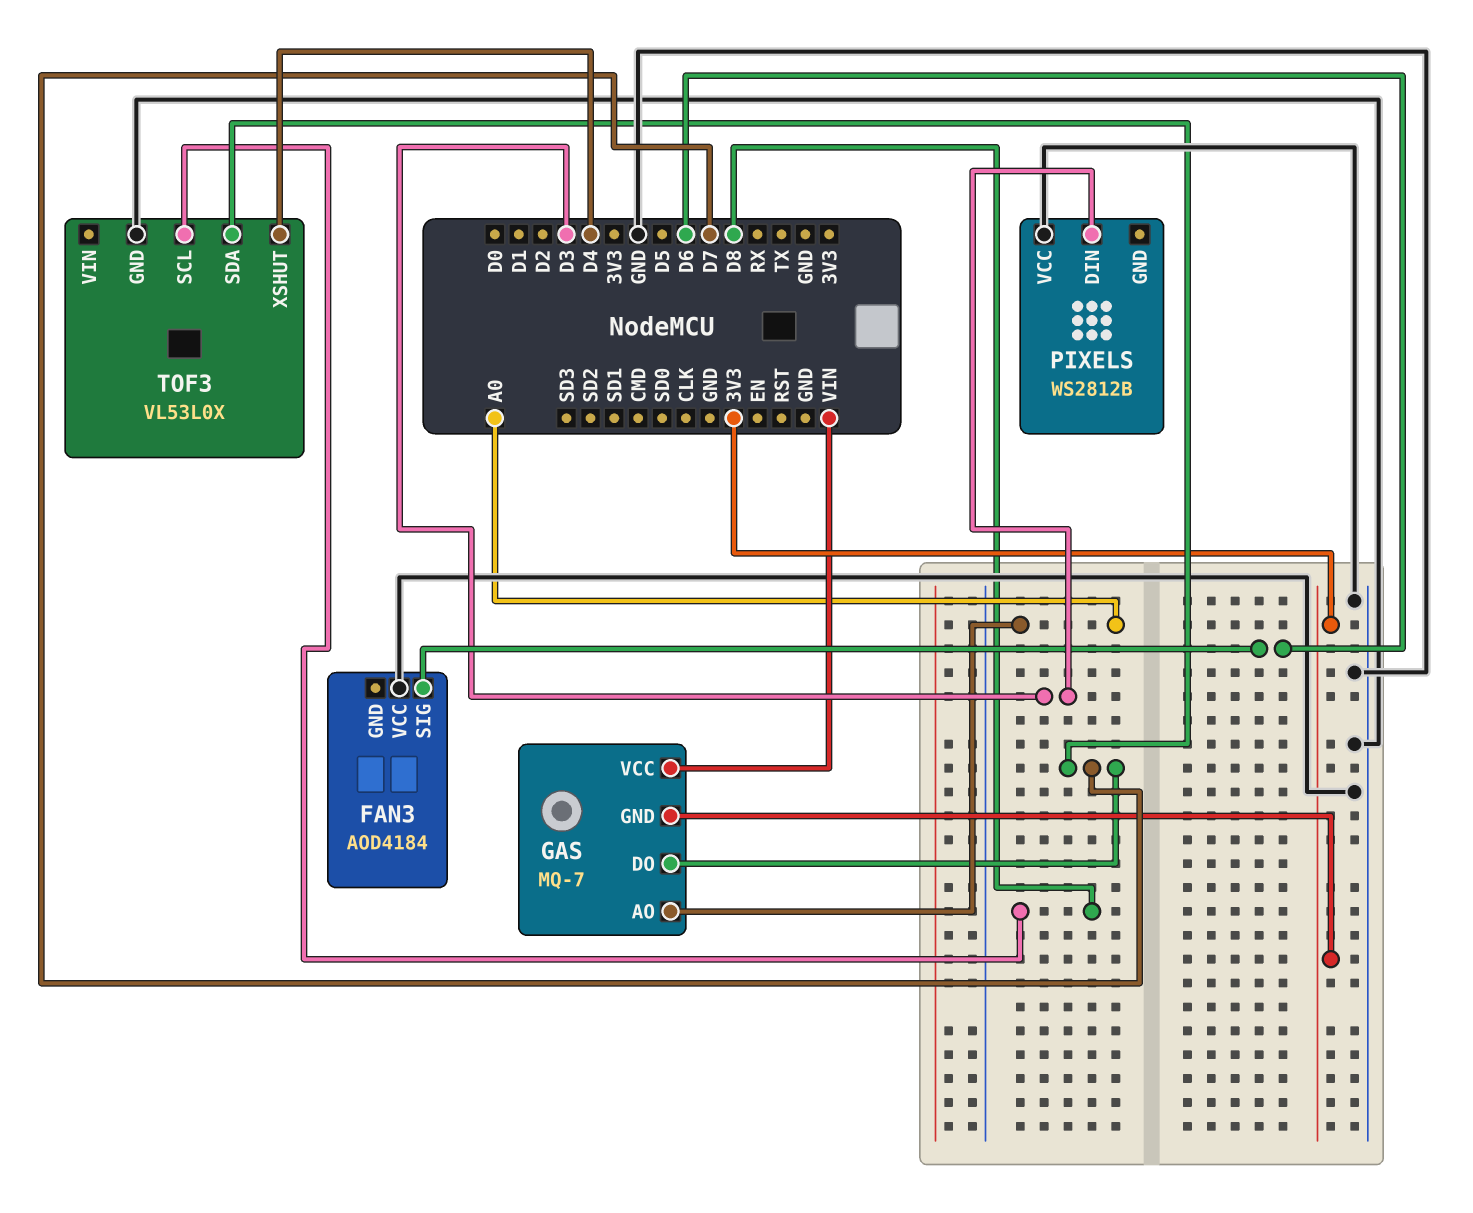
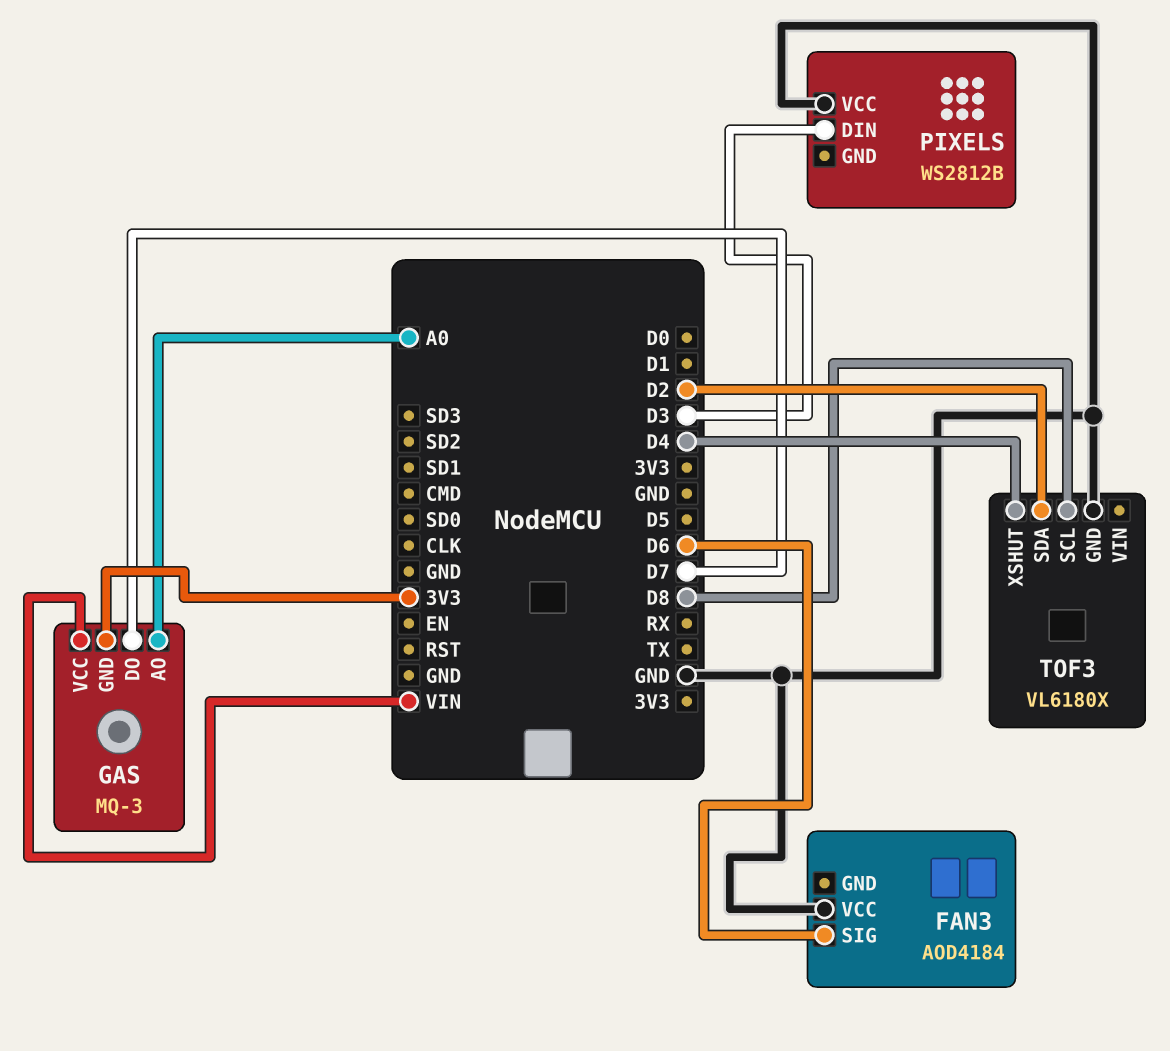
GAS: MQ-7 -> MQ-3
TOF3: VL53L0X -> VL6180X
TOF3 pin SDA: D7 -> D2

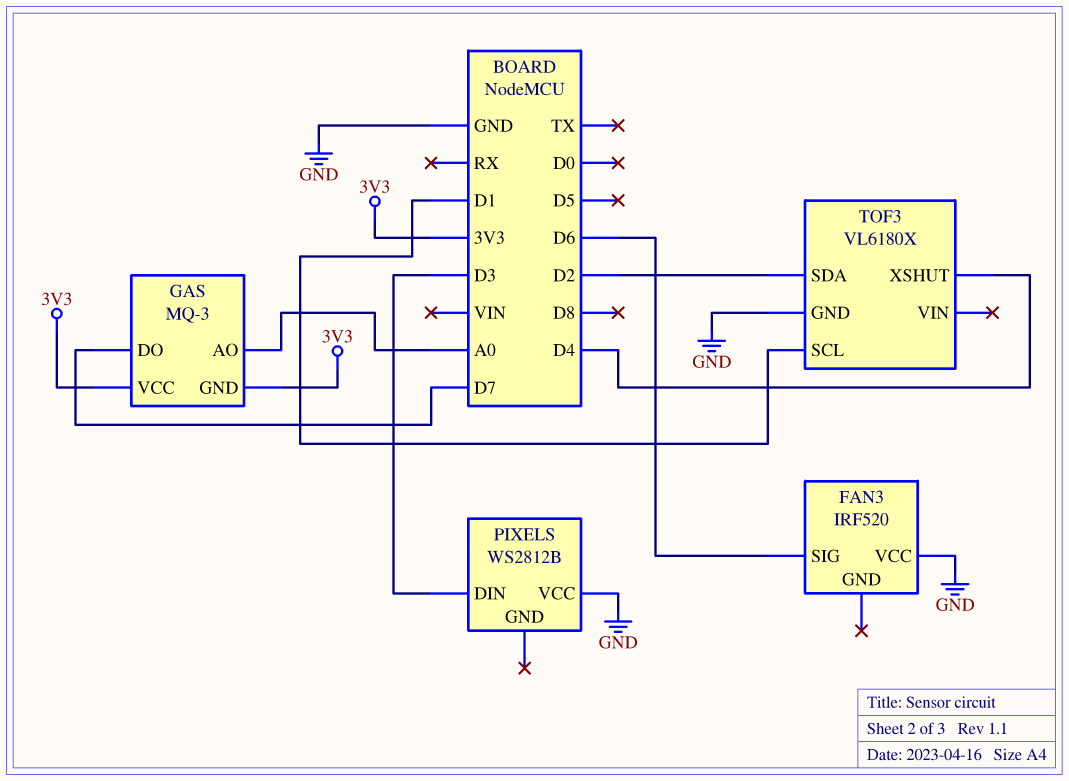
FAN3: AOD4184 -> IRF520
GAS pin VCC: VIN -> 3V3
TOF3 pin SCL: D8 -> D1

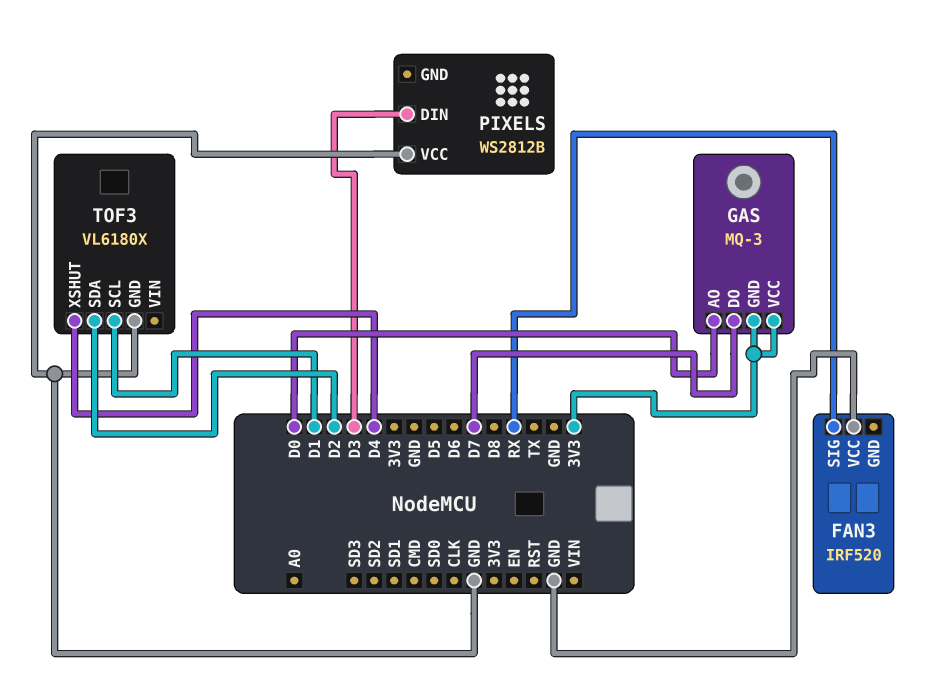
FAN3 pin SIG: D6 -> RX
GAS pin AO: A0 -> D0

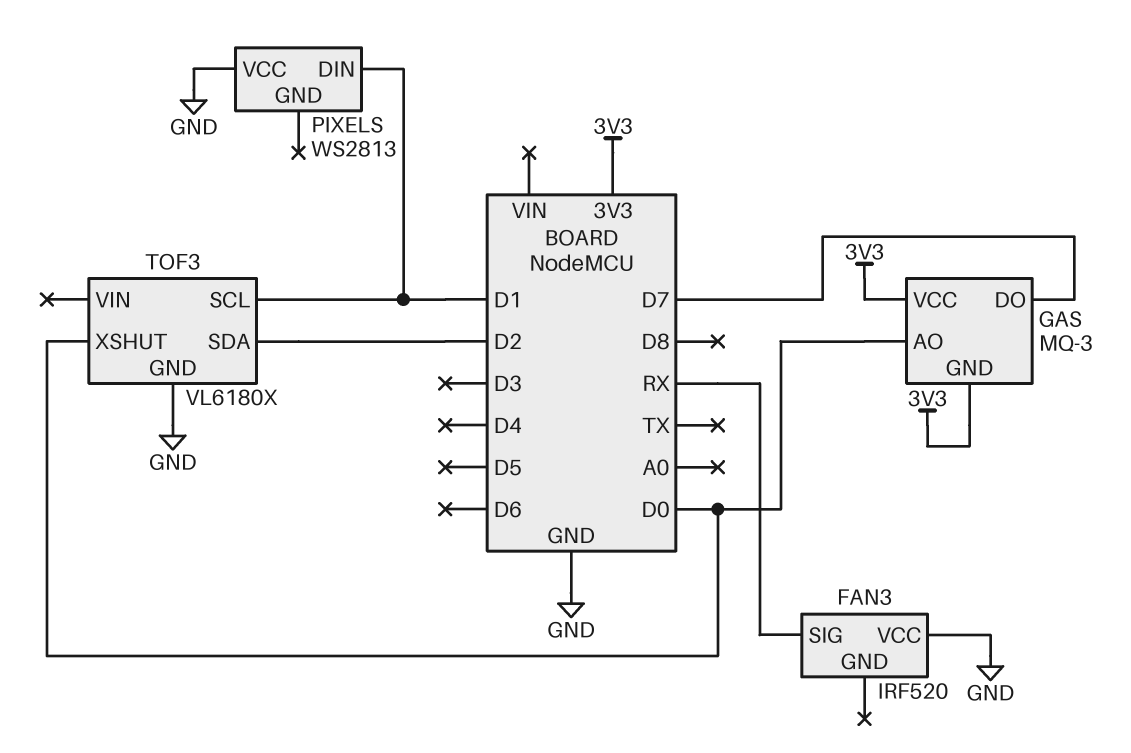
PIXELS: WS2812B -> WS2813
PIXELS pin DIN: D3 -> D1
TOF3 pin XSHUT: D4 -> D0

